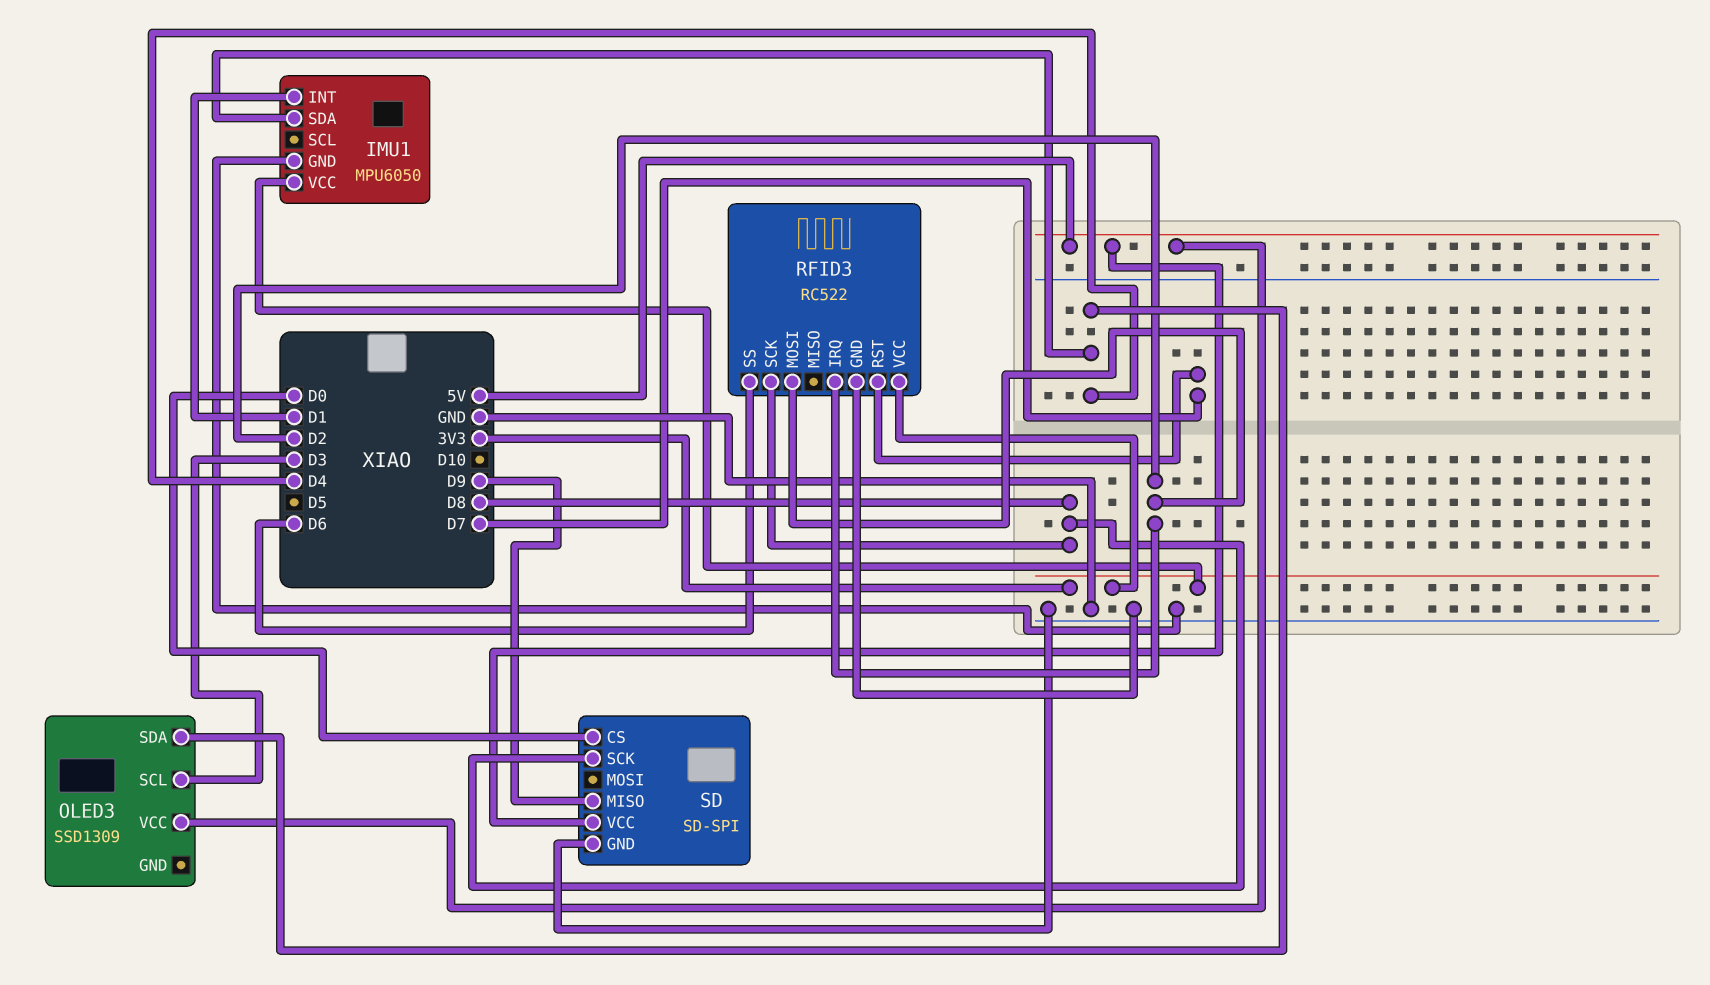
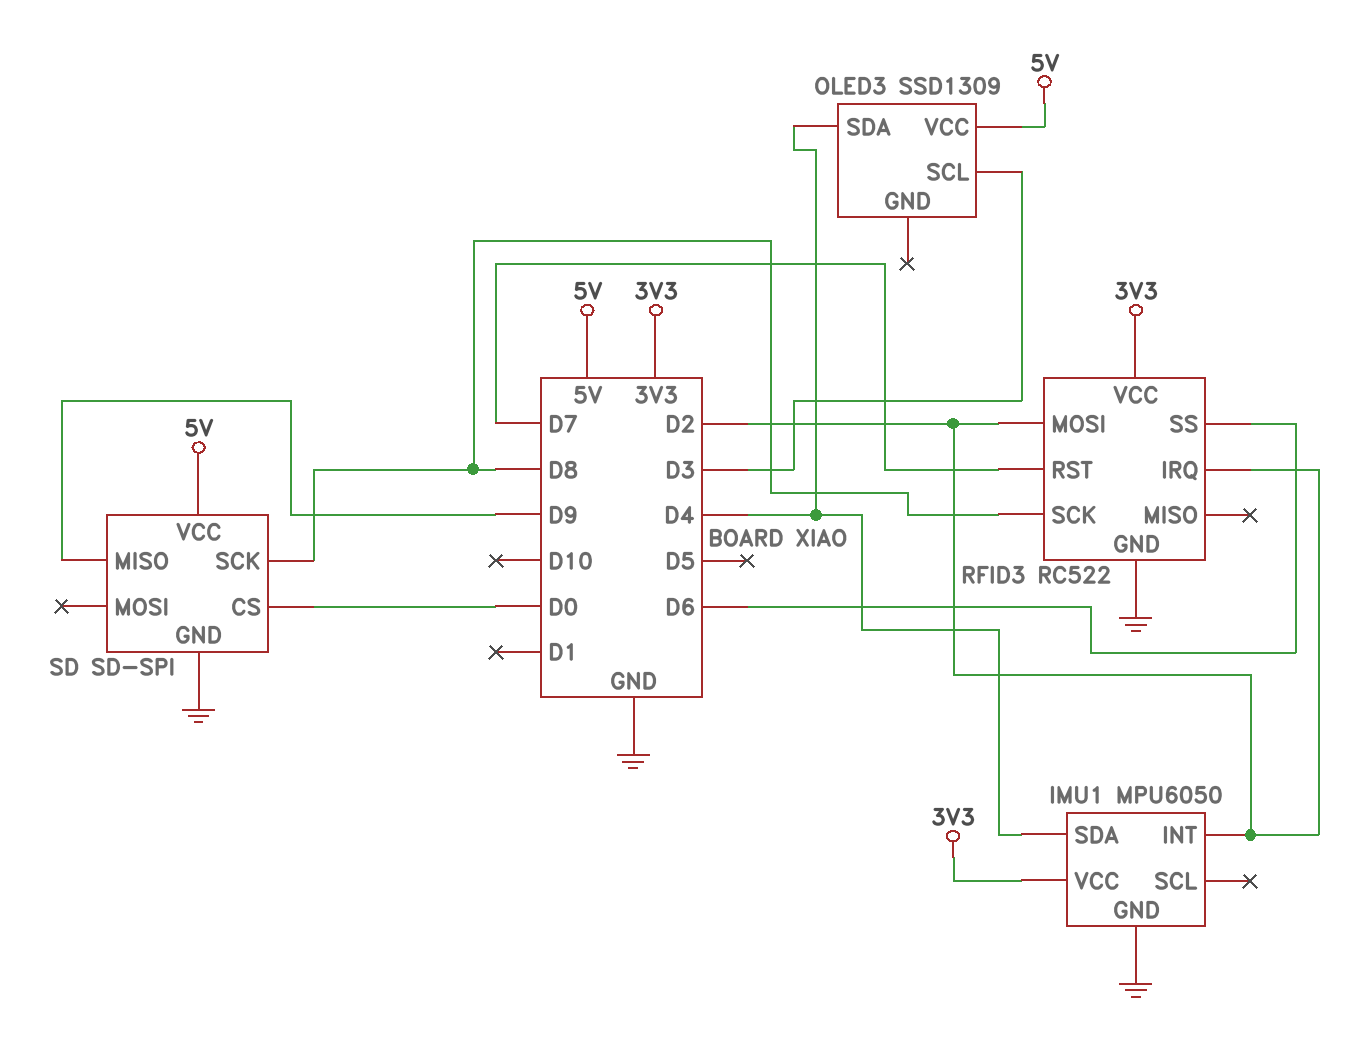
IMU1 pin INT: D1 -> D2

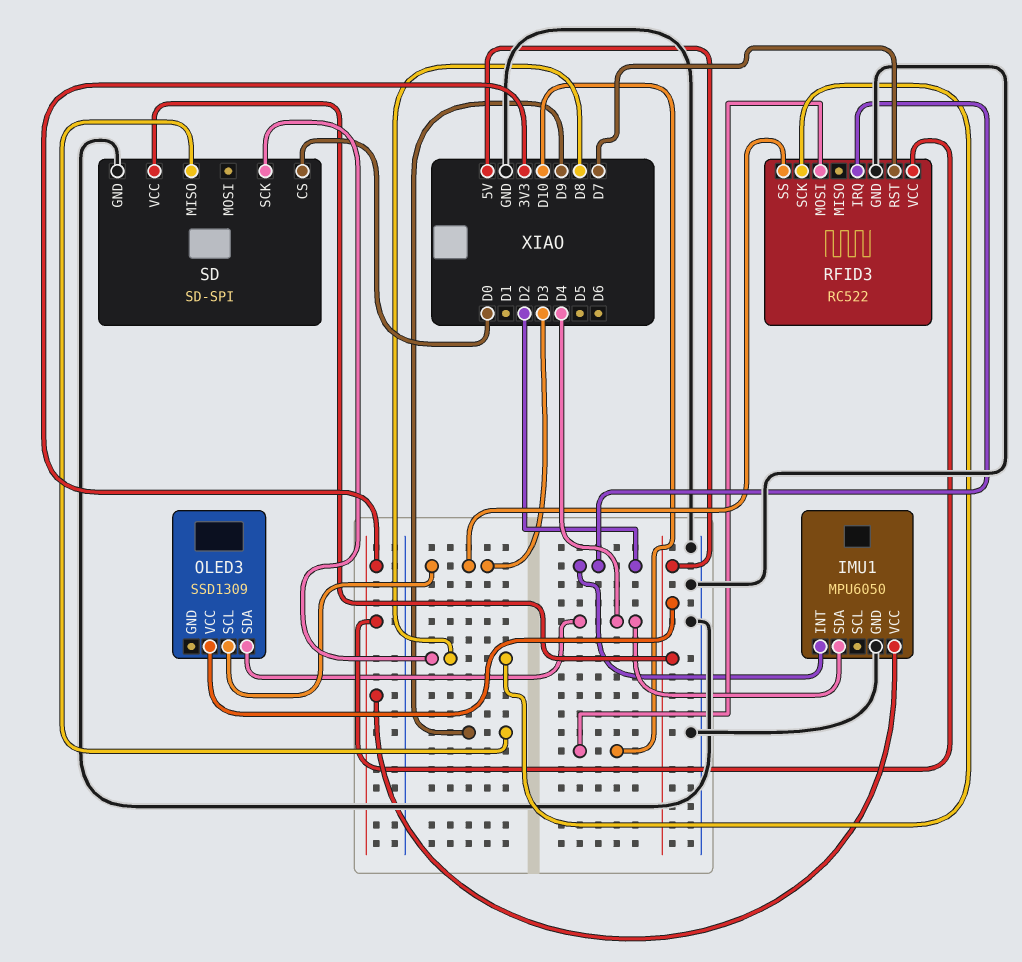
RFID3 pin MOSI: D2 -> D10
RFID3 pin SS: D6 -> D3

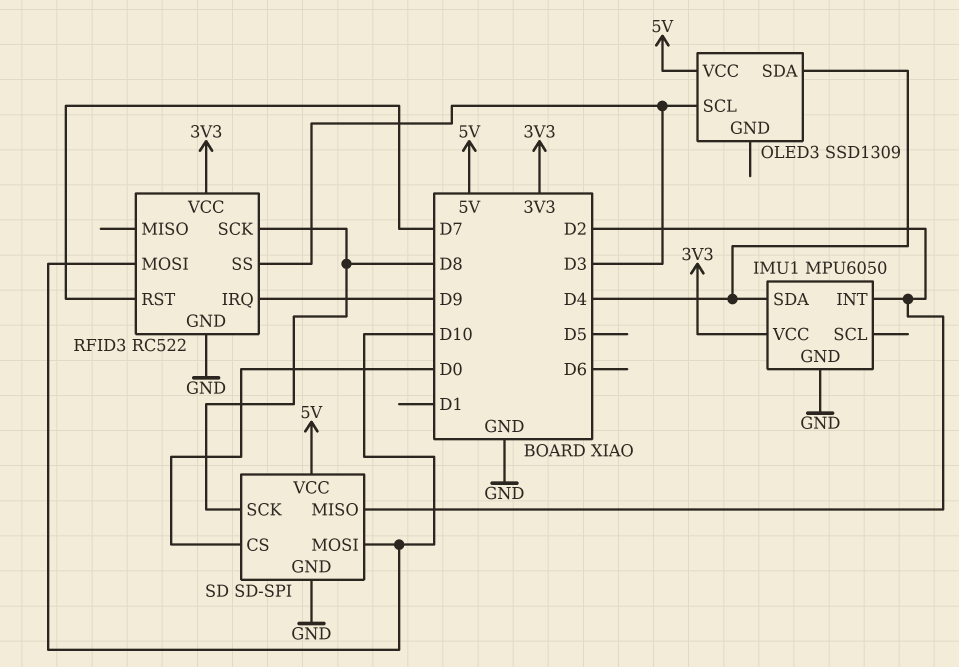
RFID3 pin IRQ: D2 -> D9
SD pin MISO: D9 -> D2
SD pin MOSI: none -> D10

